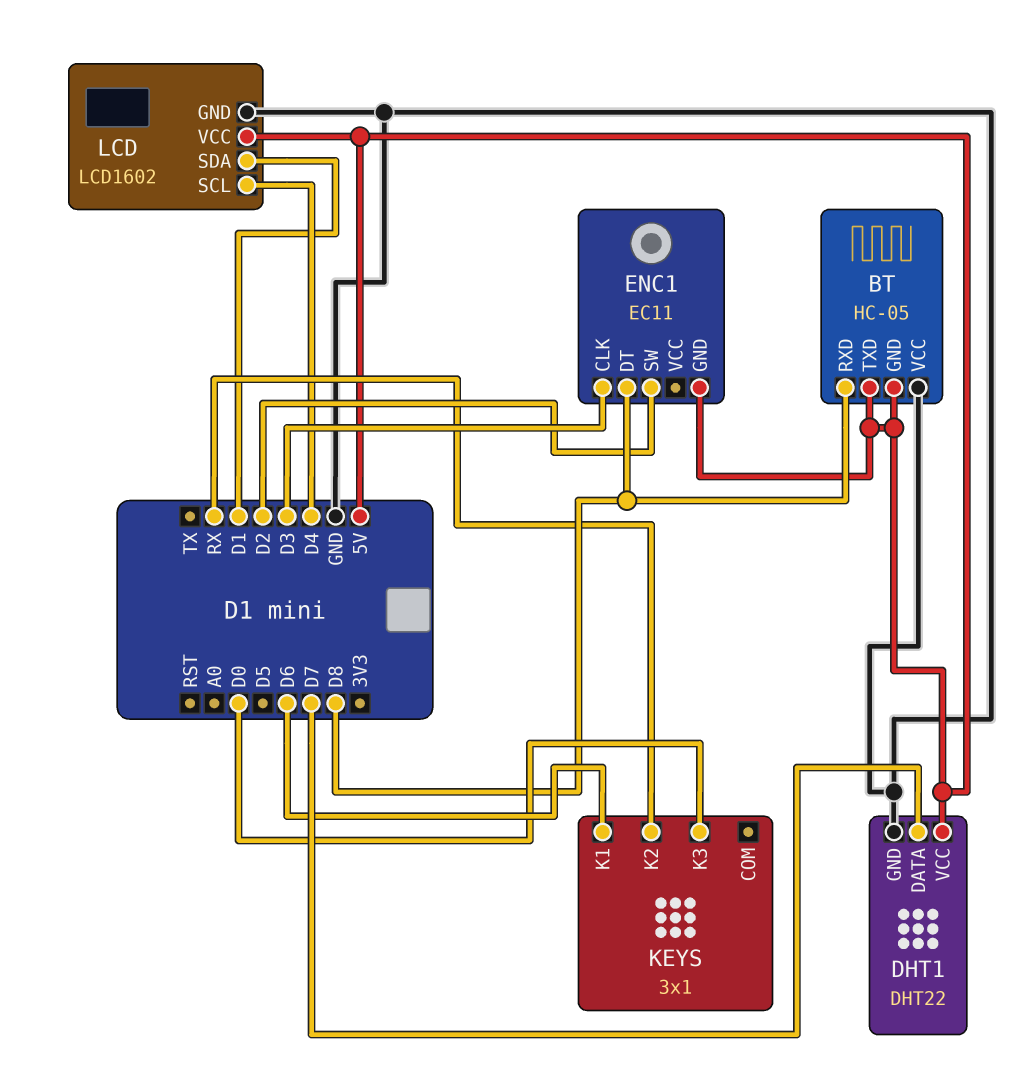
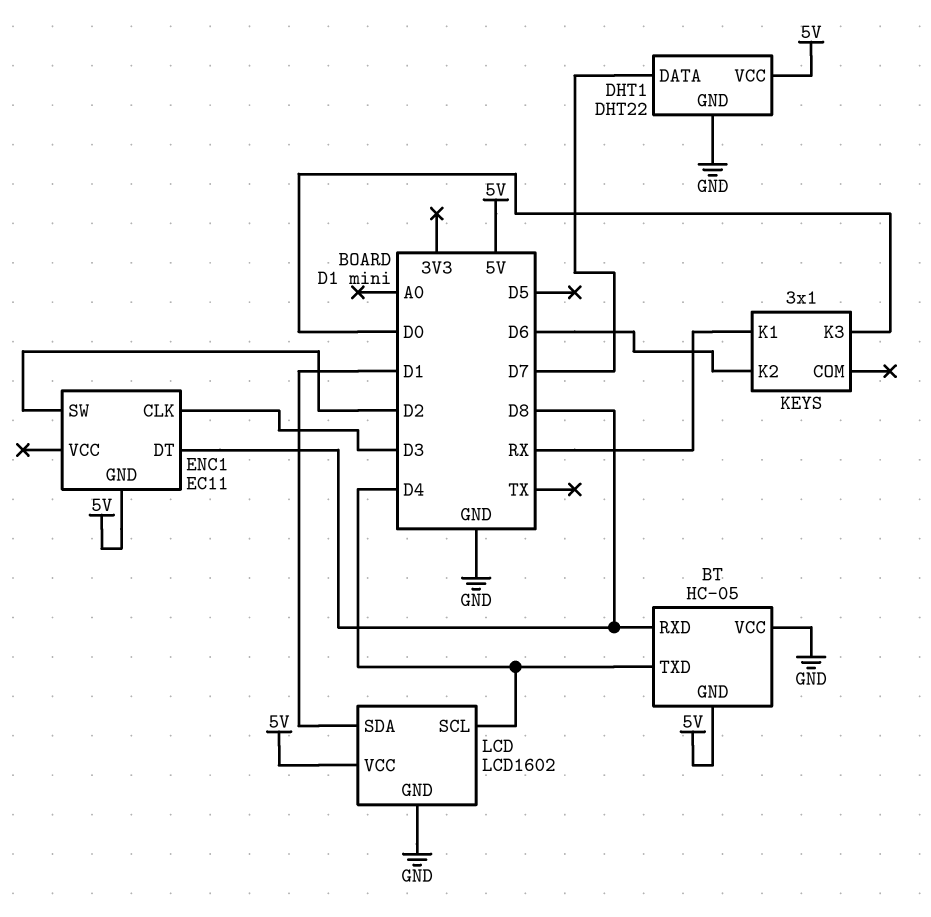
BT pin TXD: 5V -> D4
KEYS pin K1: D6 -> RX
KEYS pin K2: RX -> D6

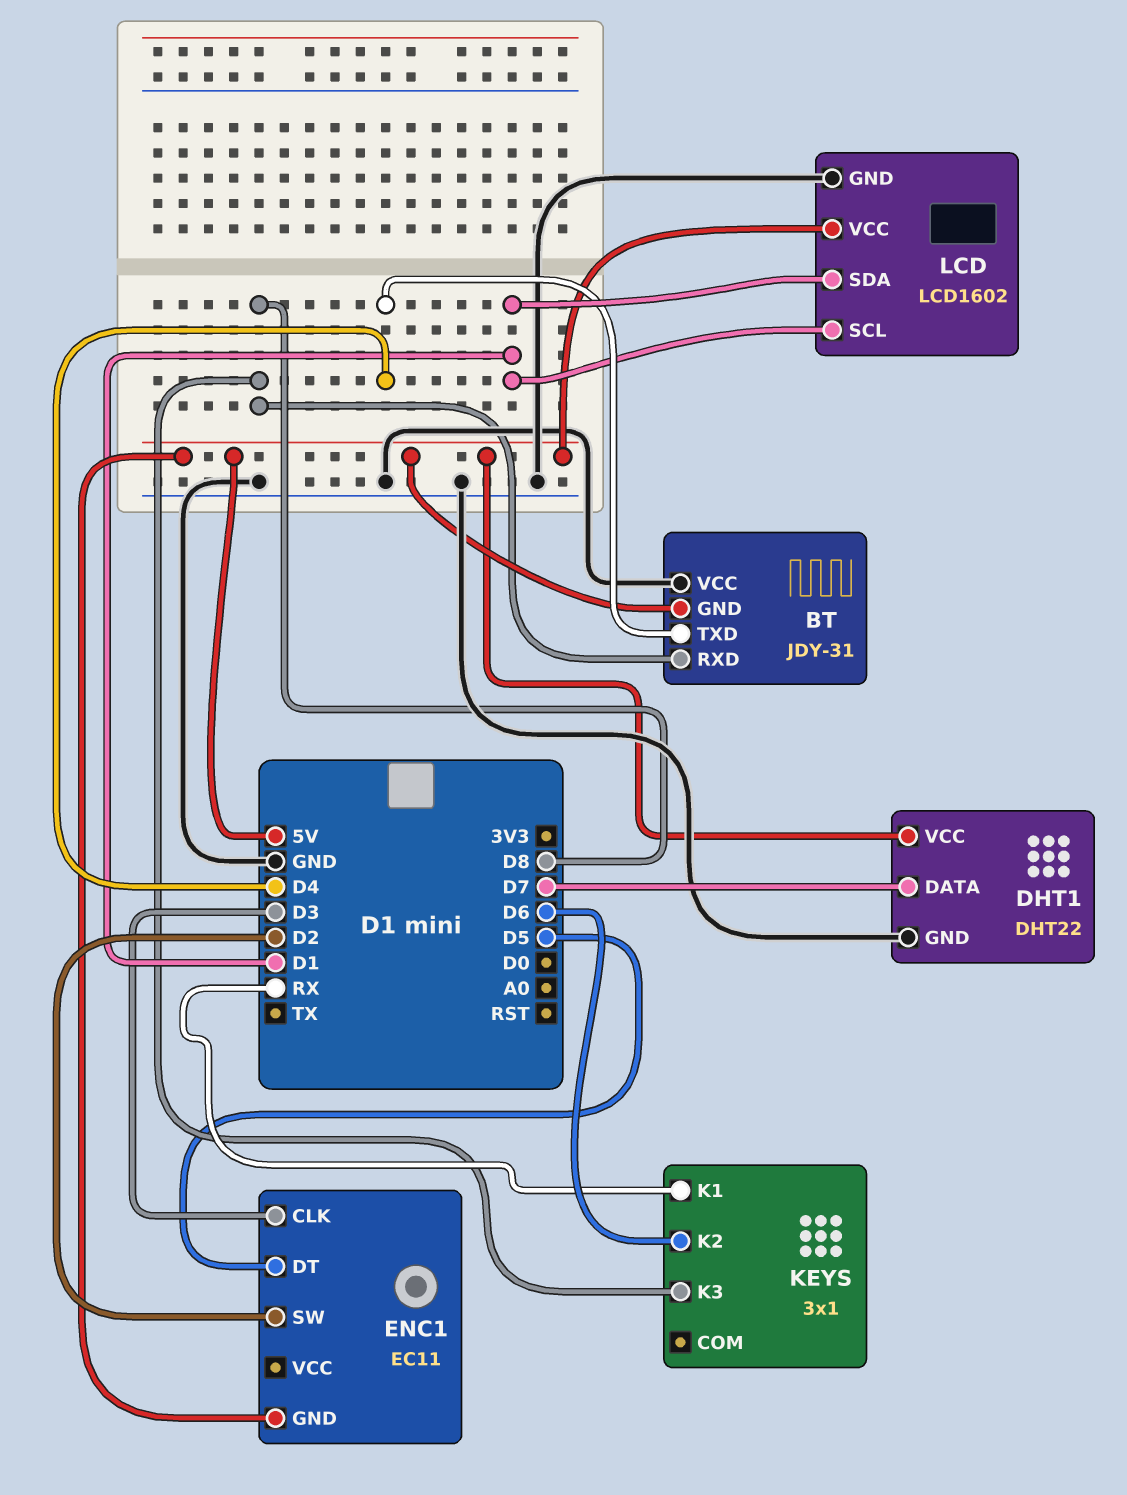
BT: HC-05 -> JDY-31
ENC1 pin DT: D8 -> D5
KEYS pin K3: D0 -> D8
LCD pin SCL: D4 -> D1

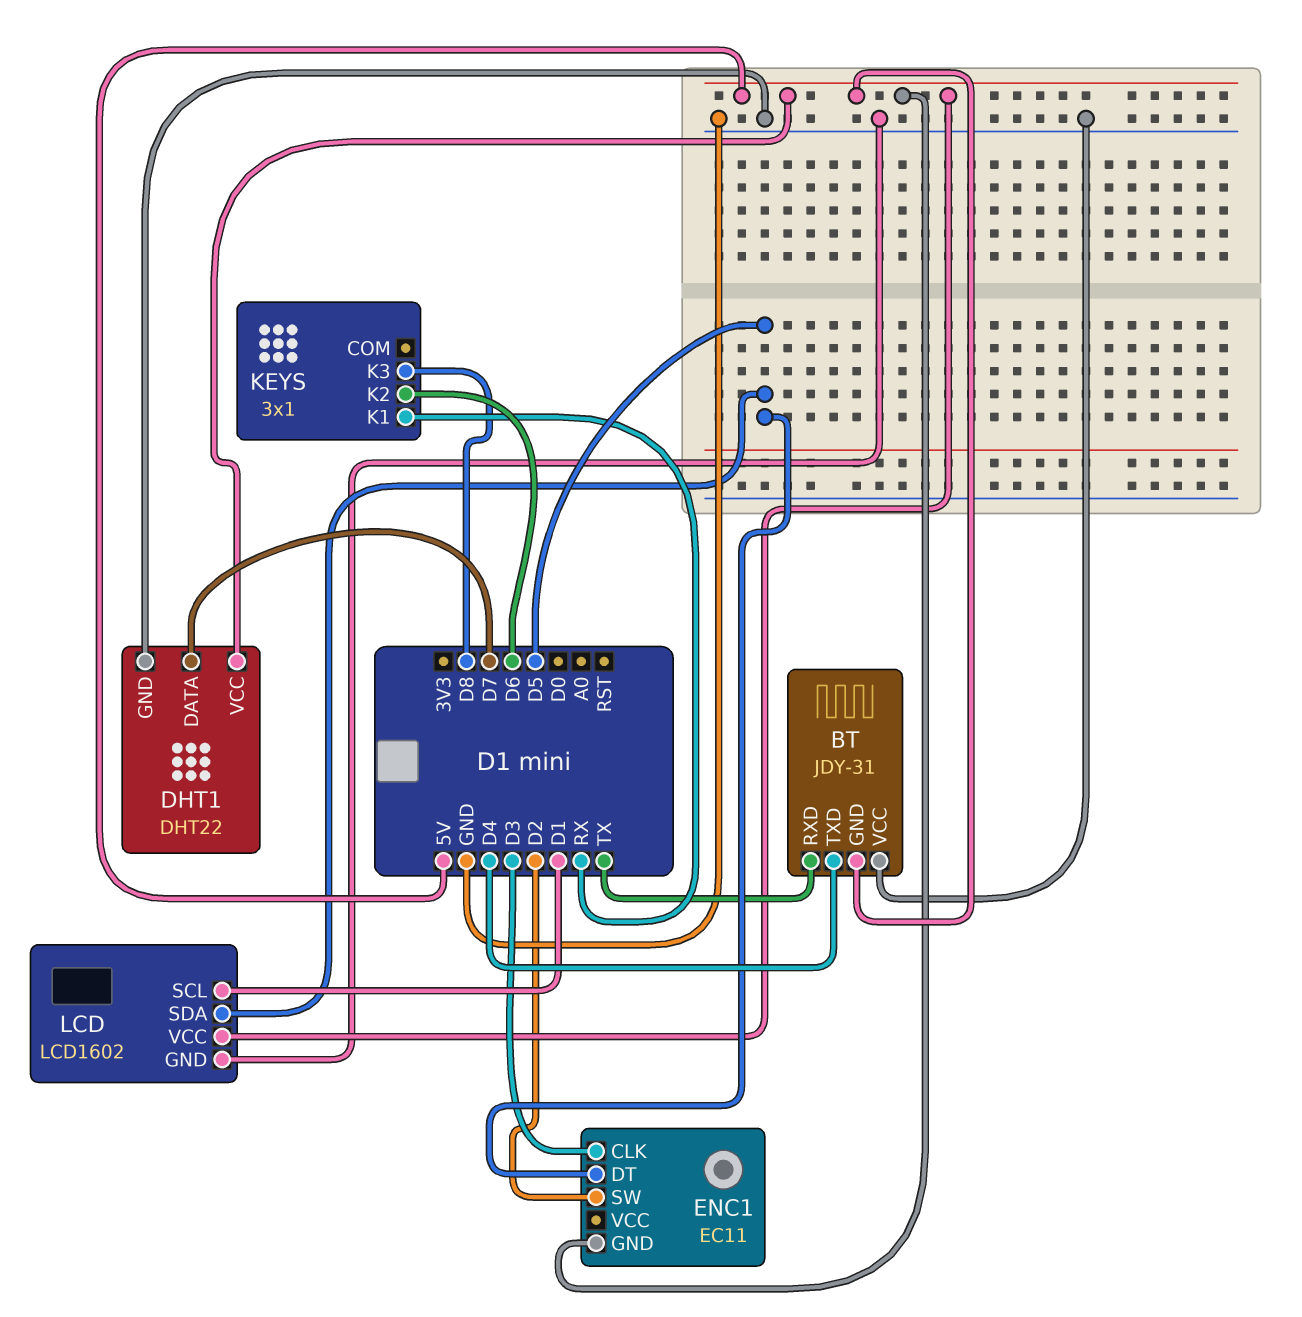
BT pin RXD: D8 -> TX
LCD pin SDA: D1 -> D5

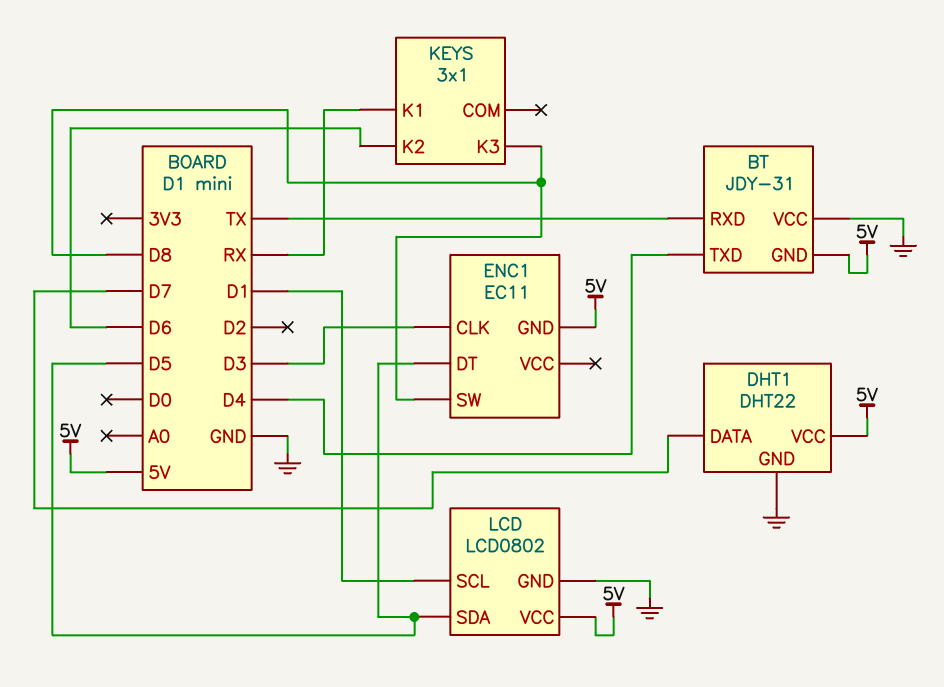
ENC1 pin SW: D2 -> D8
LCD: LCD1602 -> LCD0802

